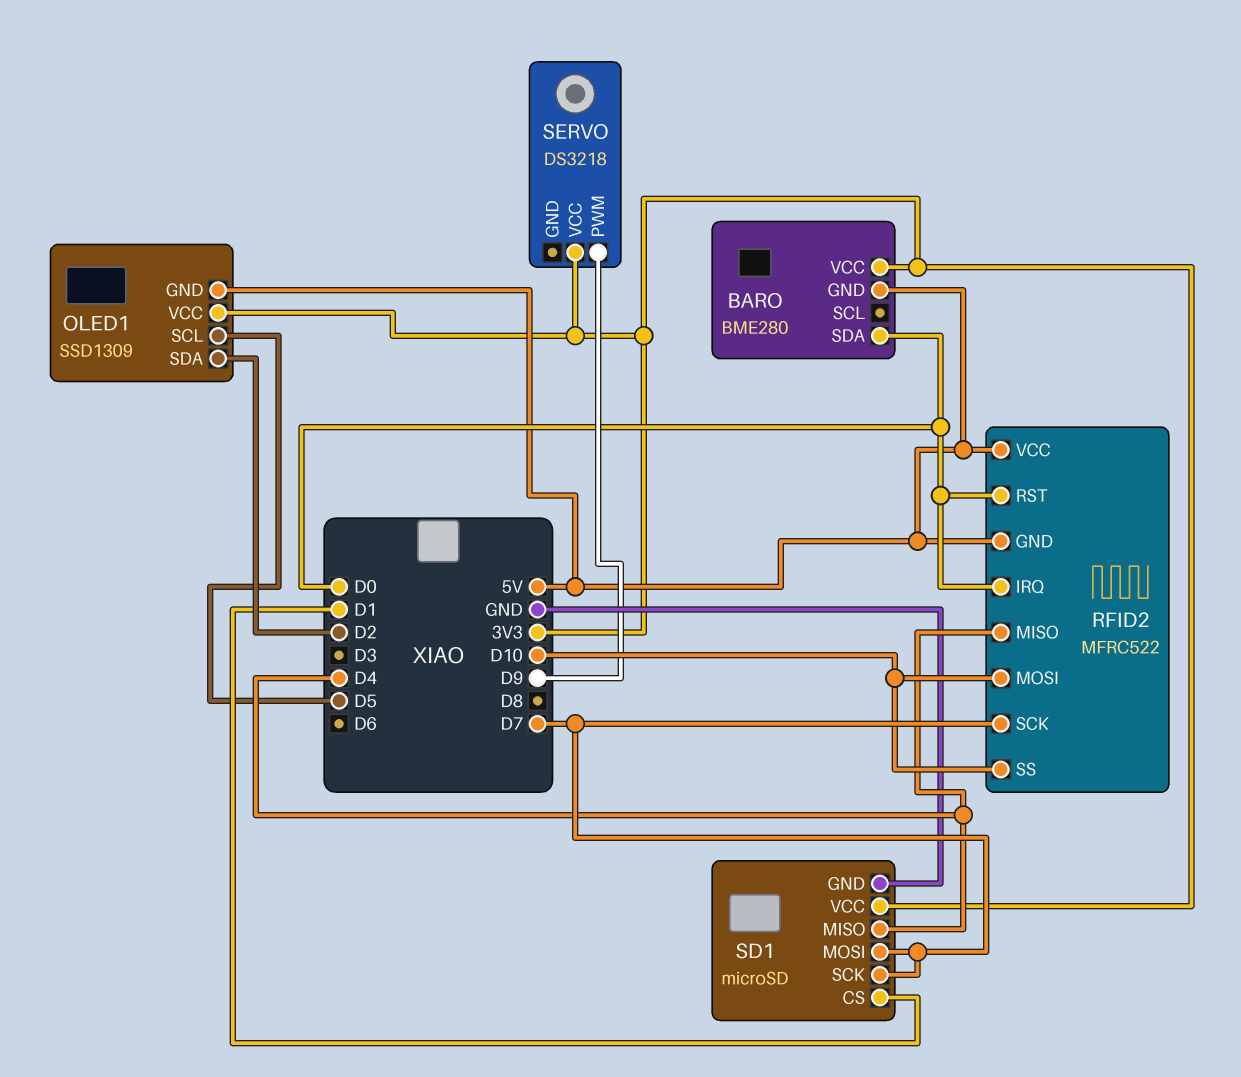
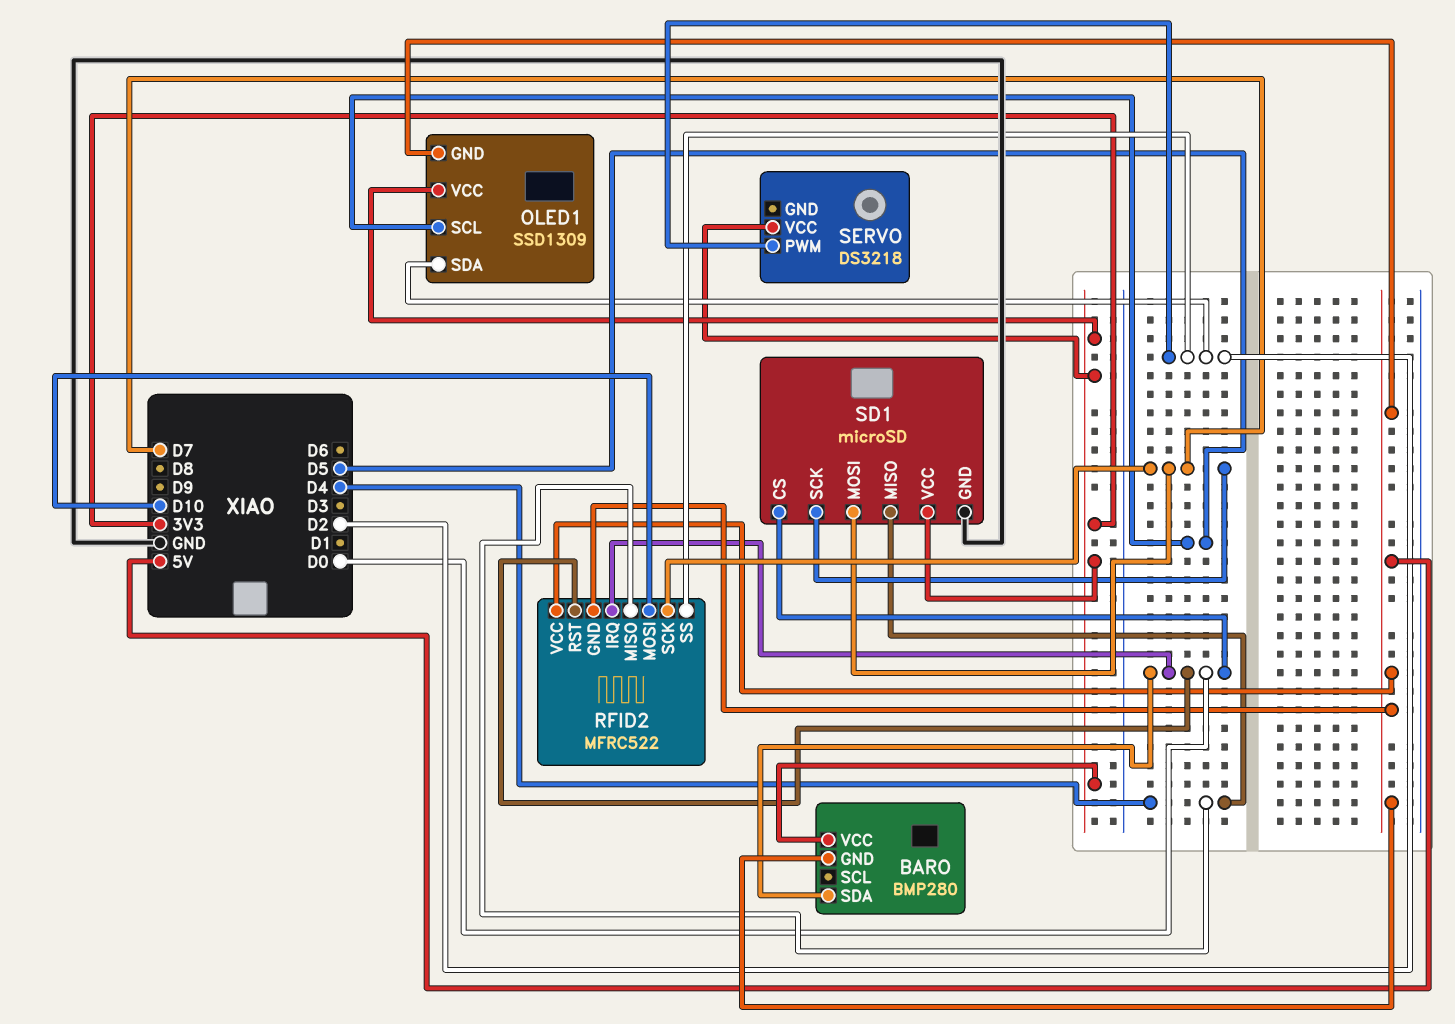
BARO: BME280 -> BMP280
RFID2 pin SS: D10 -> D2
SD1 pin CS: D1 -> D0
SERVO pin PWM: D9 -> D2

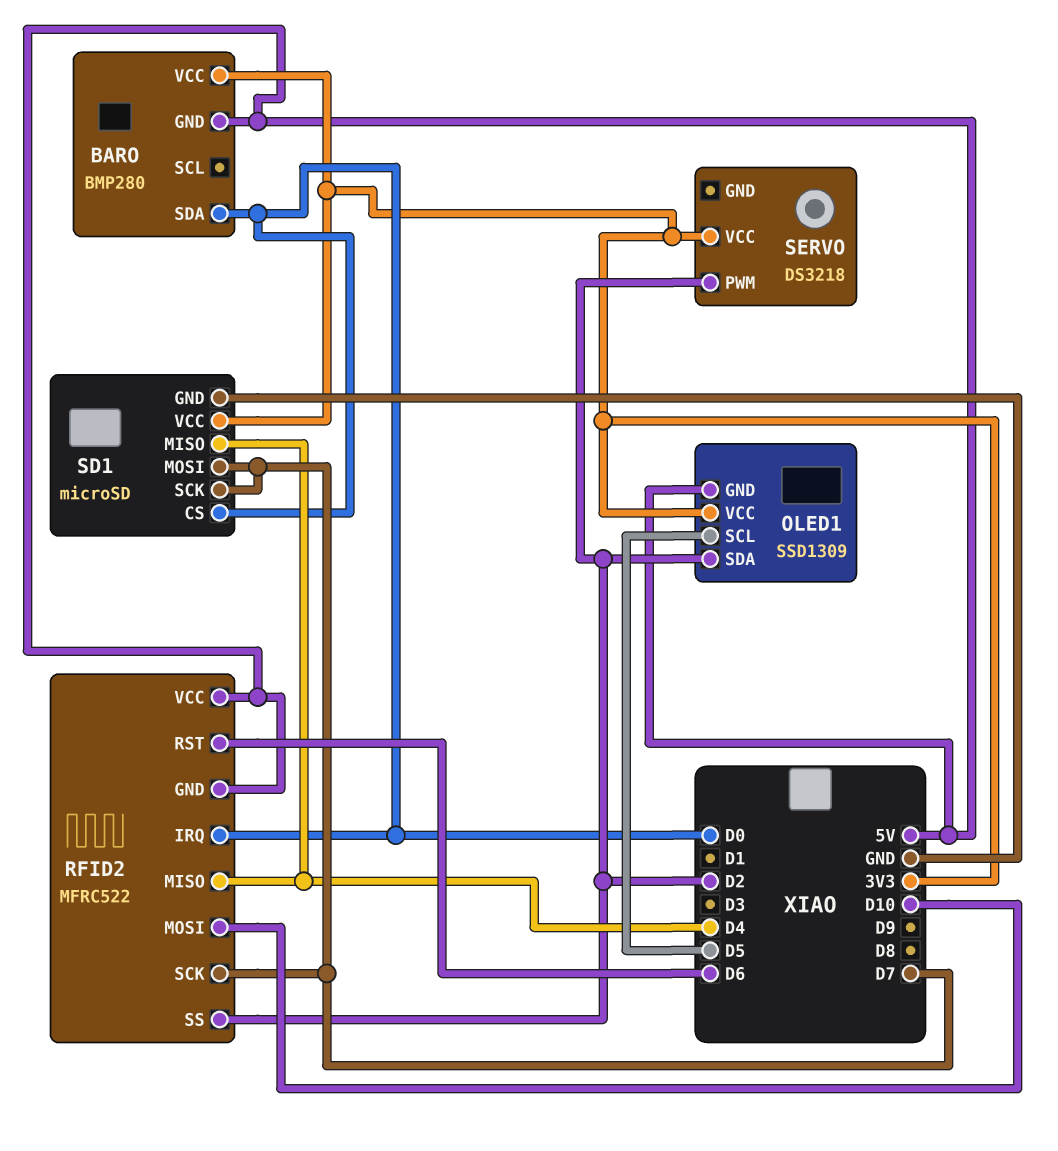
RFID2 pin RST: D0 -> D6

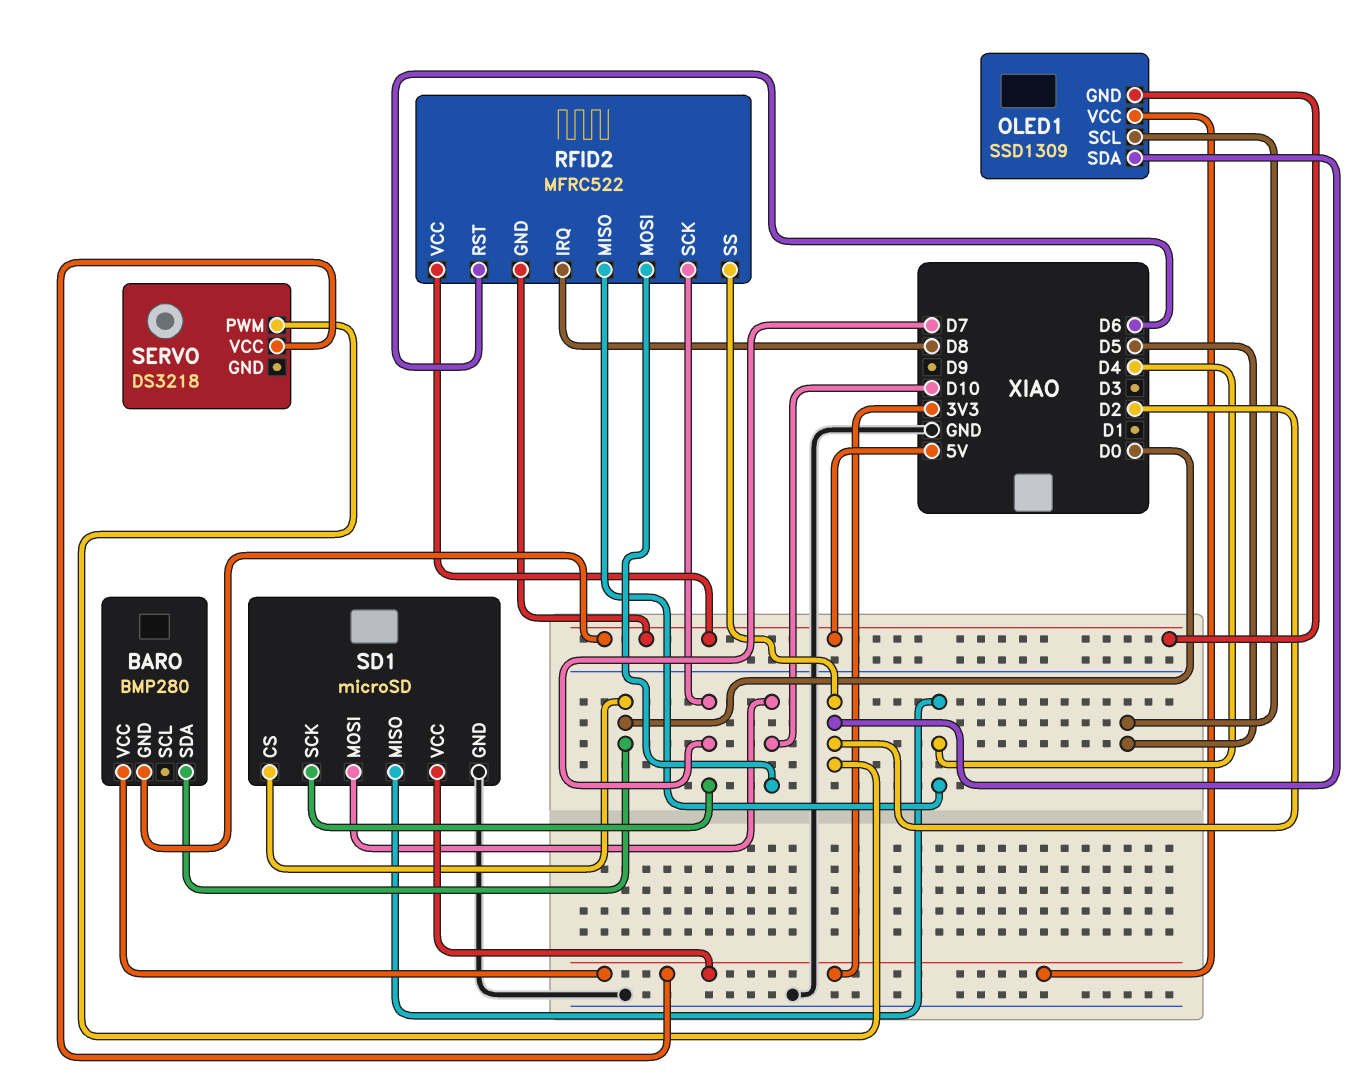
RFID2 pin IRQ: D0 -> D8
SD1 pin MOSI: D7 -> D10

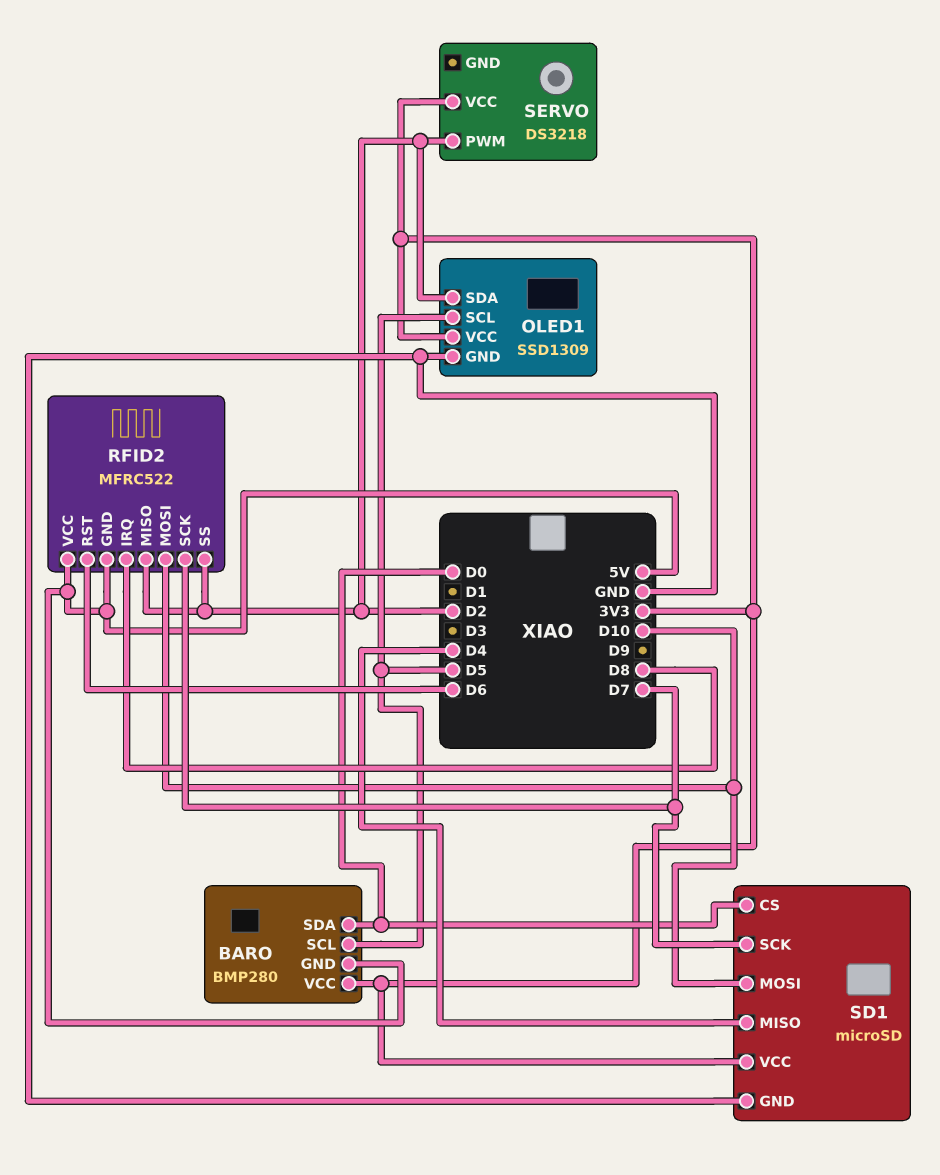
BARO pin SCL: none -> D5
OLED1 pin GND: 5V -> GND
RFID2 pin MISO: D4 -> D2

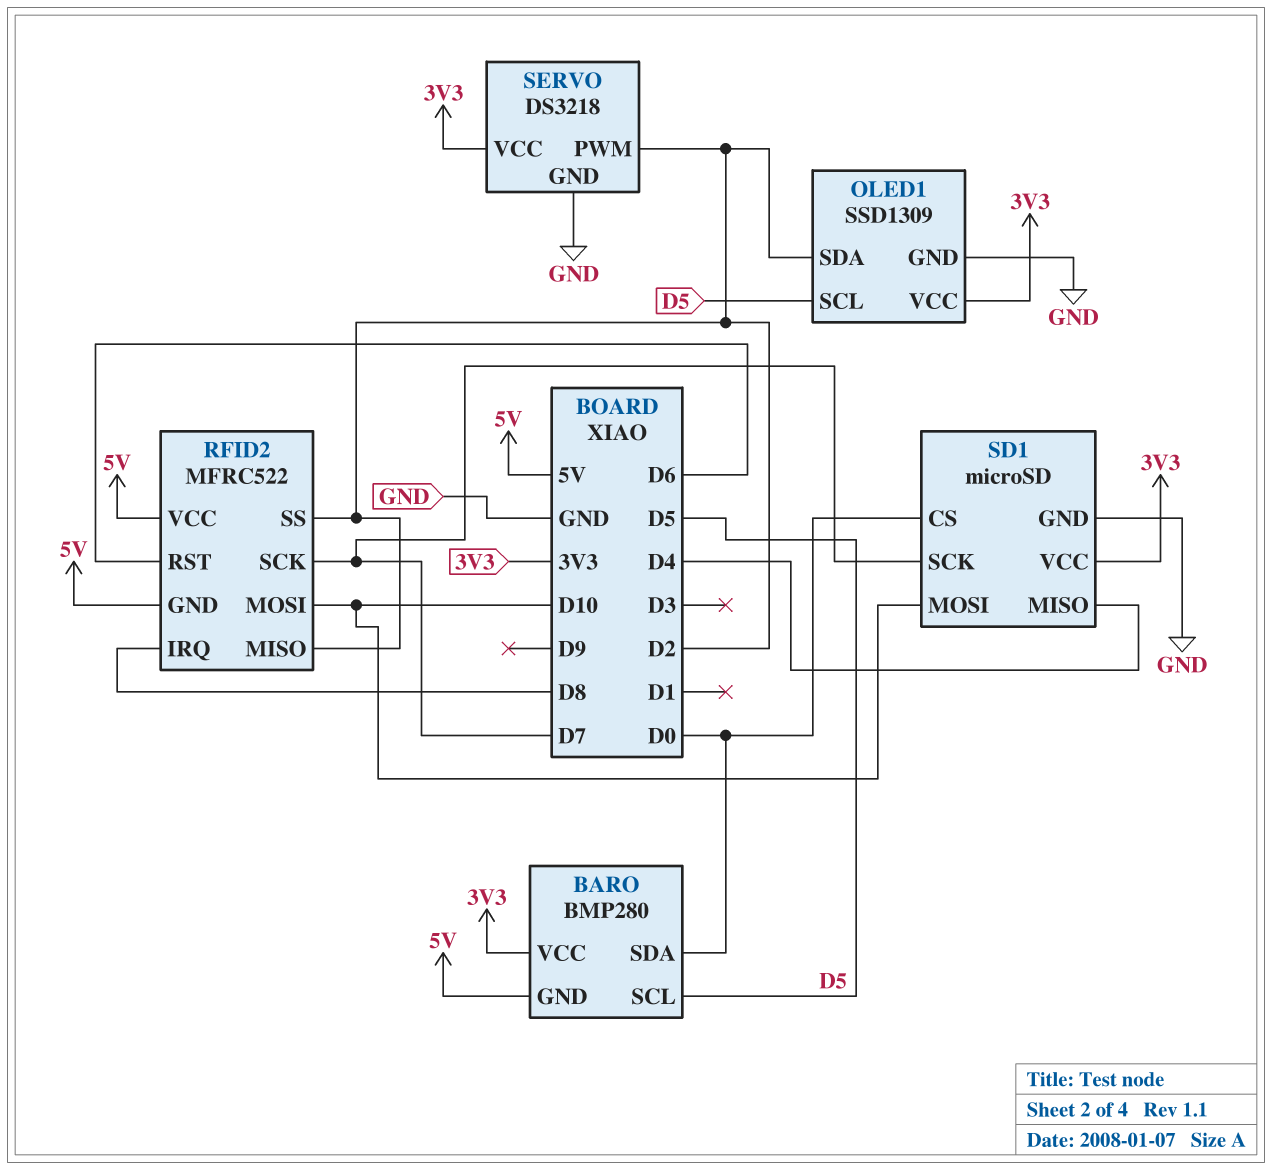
SERVO pin GND: none -> GND

